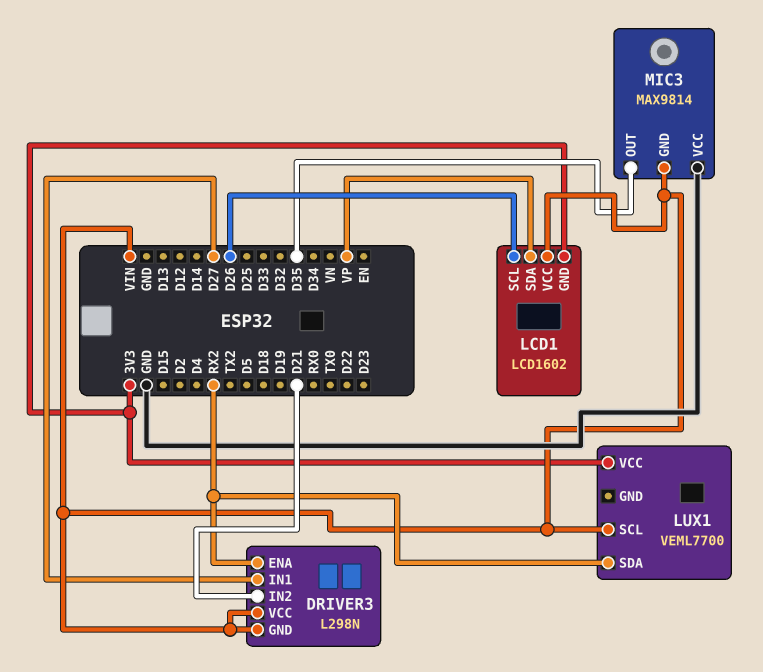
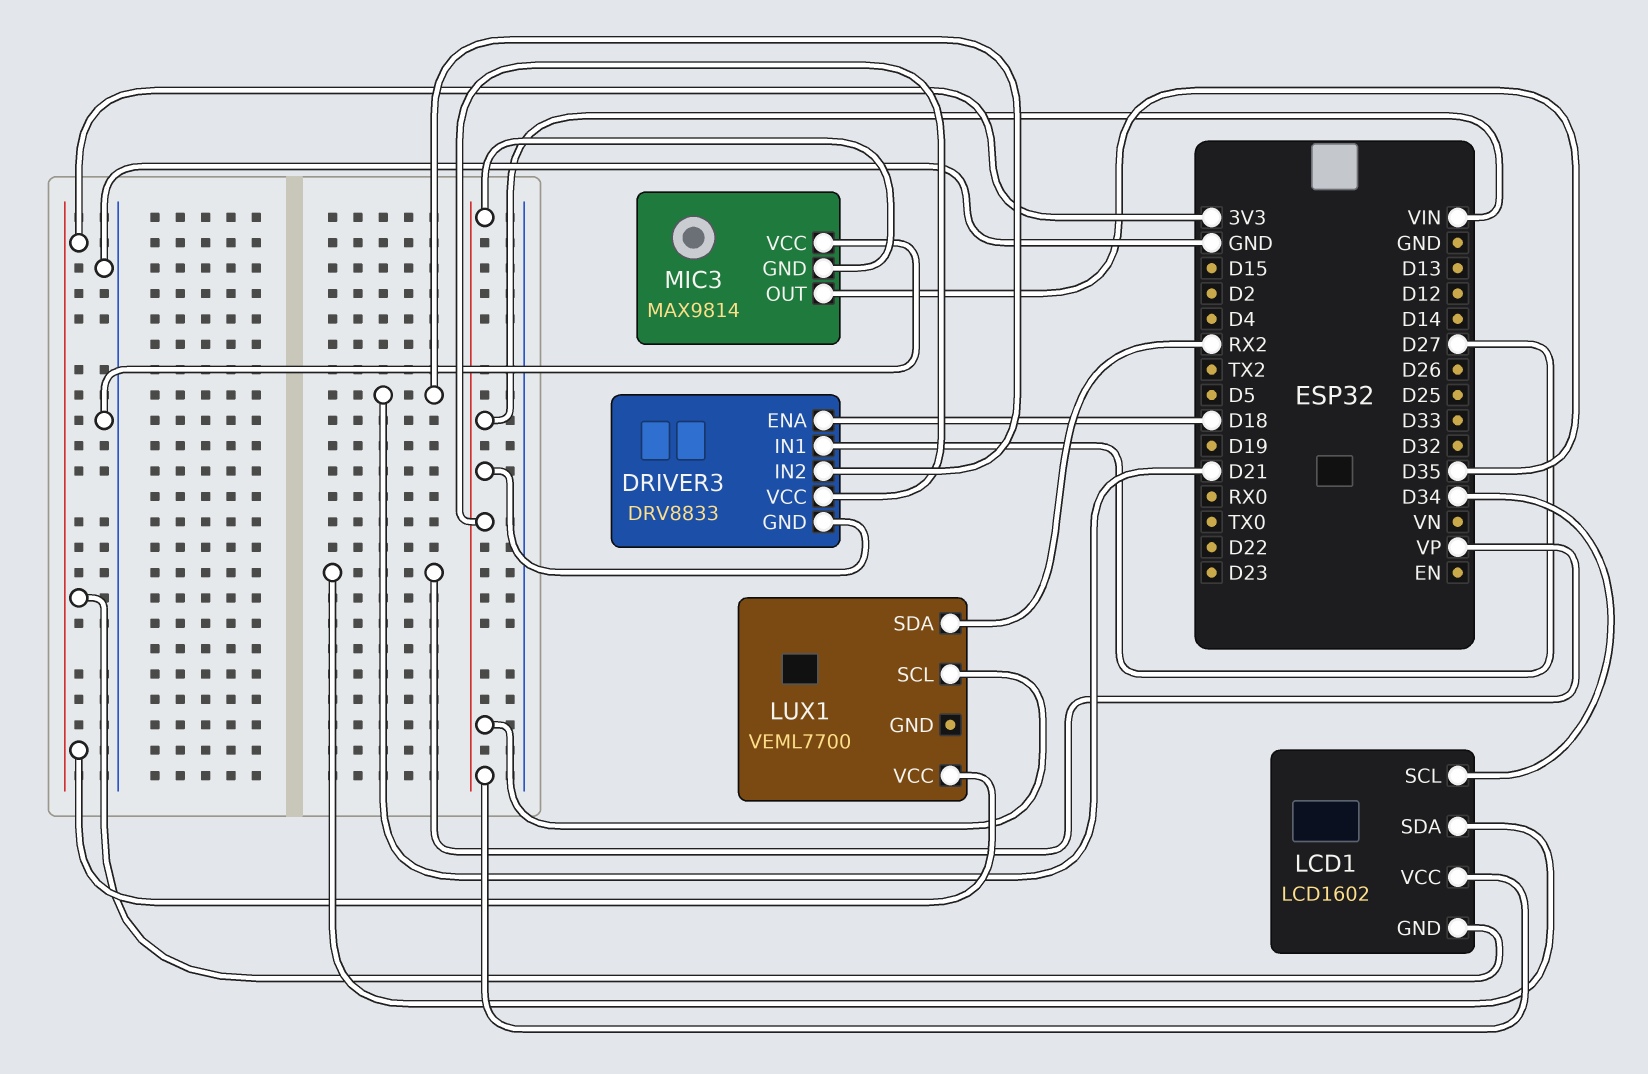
DRIVER3: L298N -> DRV8833
DRIVER3 pin ENA: RX2 -> D18
LCD1 pin SCL: D26 -> D34

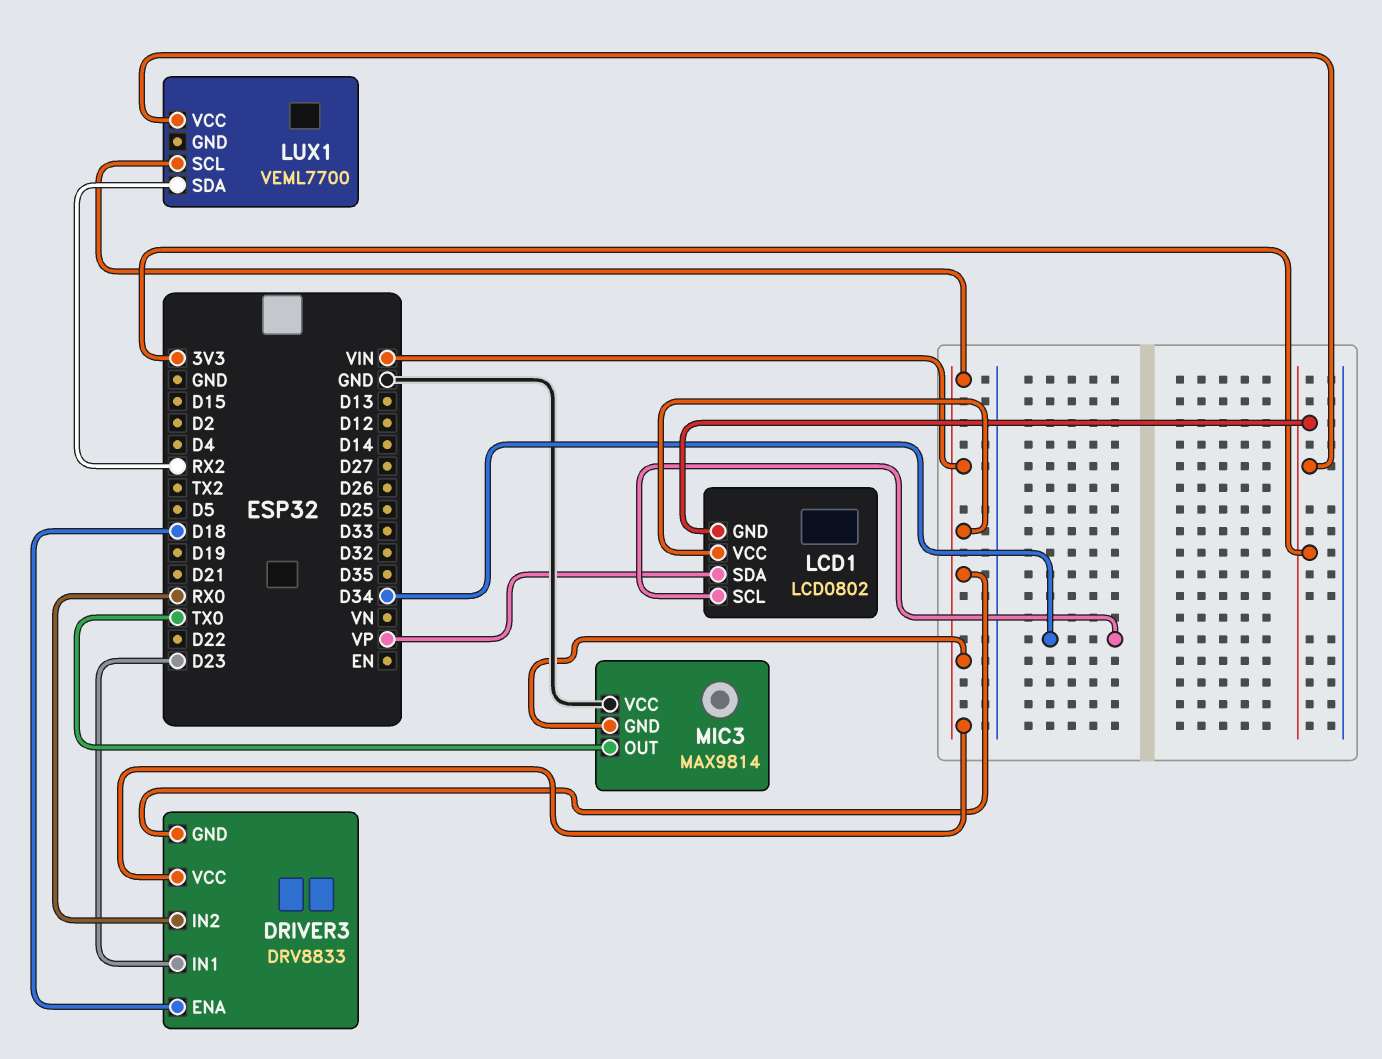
DRIVER3 pin IN1: D27 -> D23
DRIVER3 pin IN2: D21 -> RX0
LCD1: LCD1602 -> LCD0802
MIC3 pin OUT: D35 -> TX0

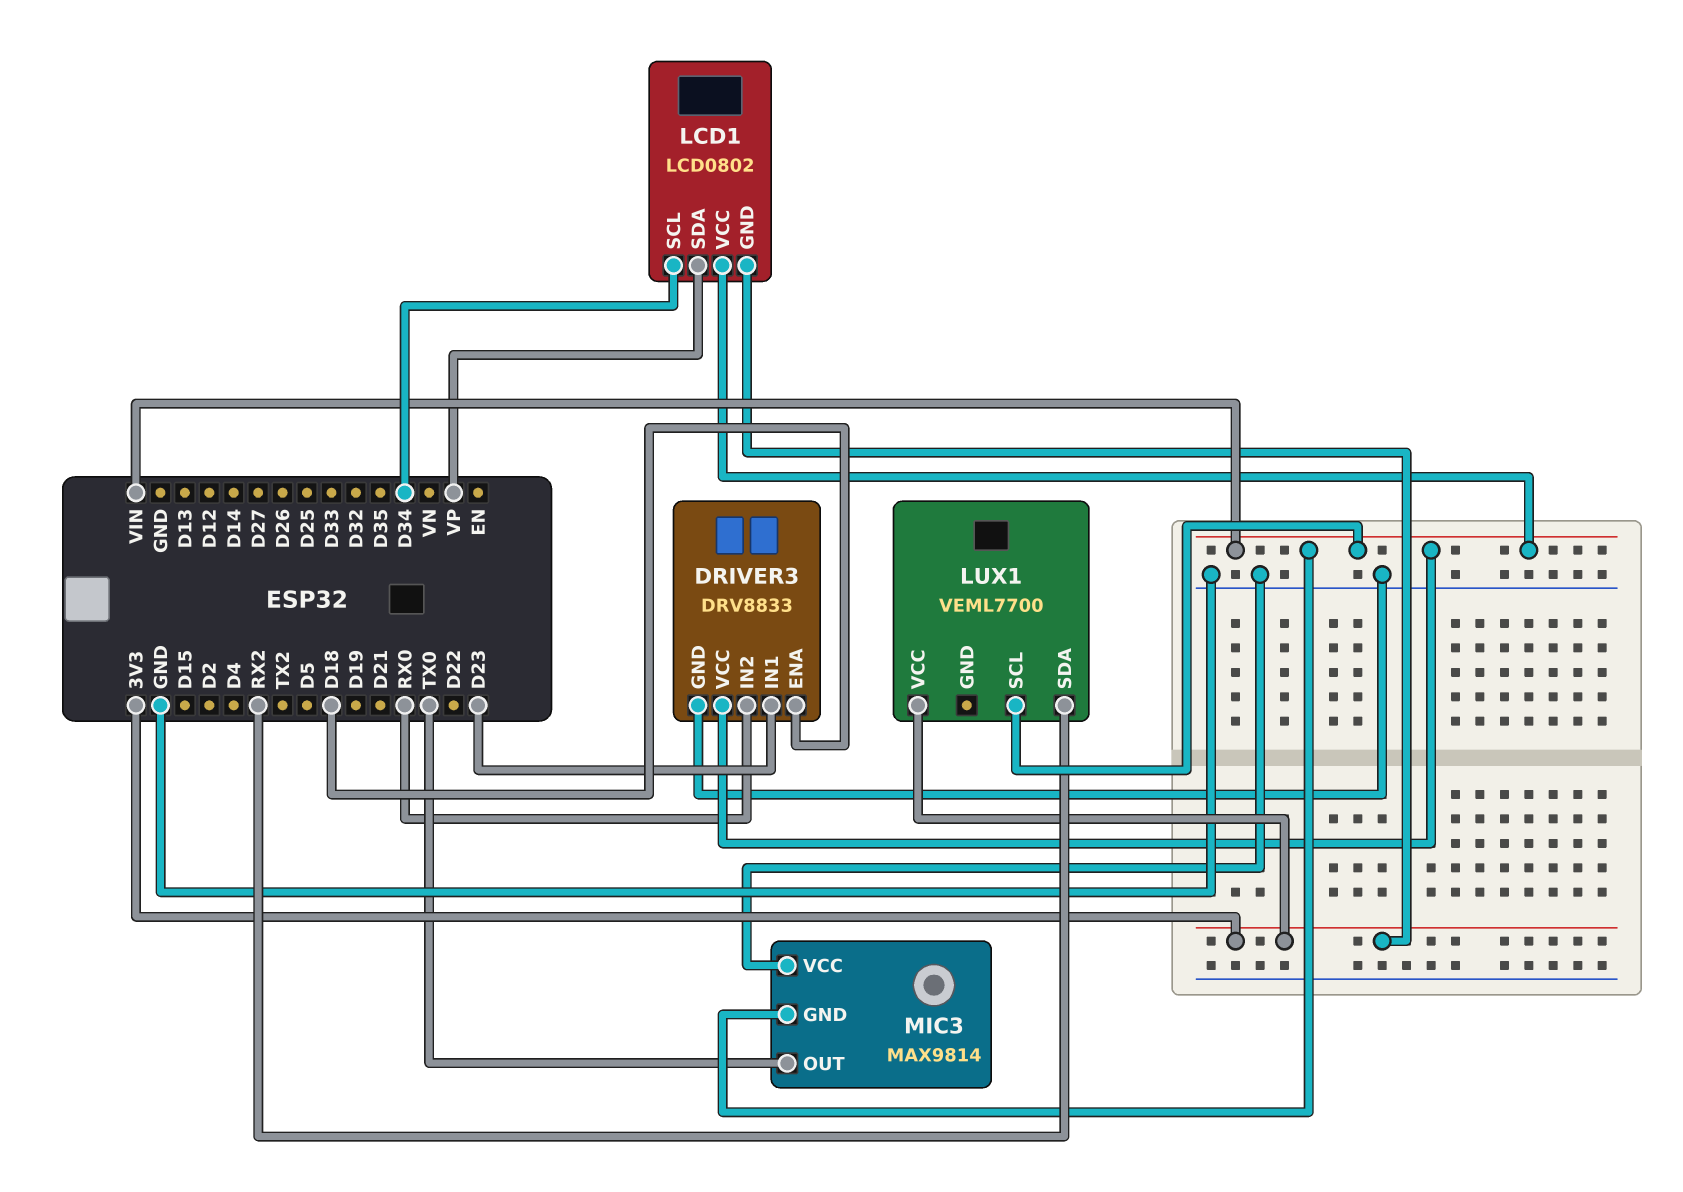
DRIVER3 pin GND: VIN -> GND

